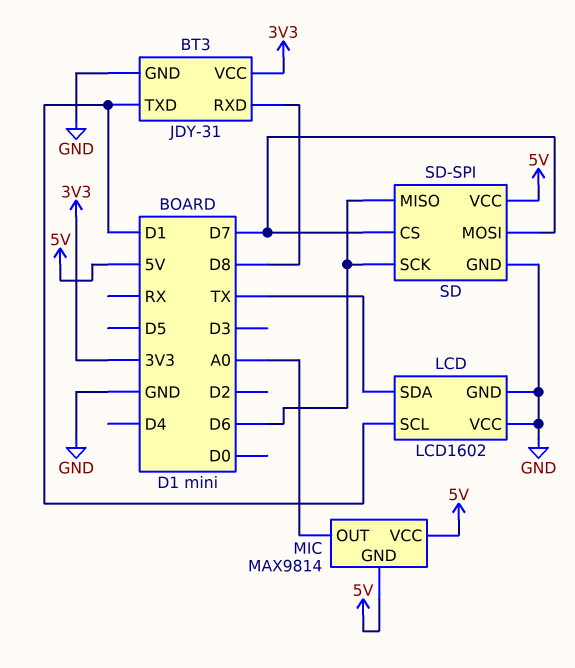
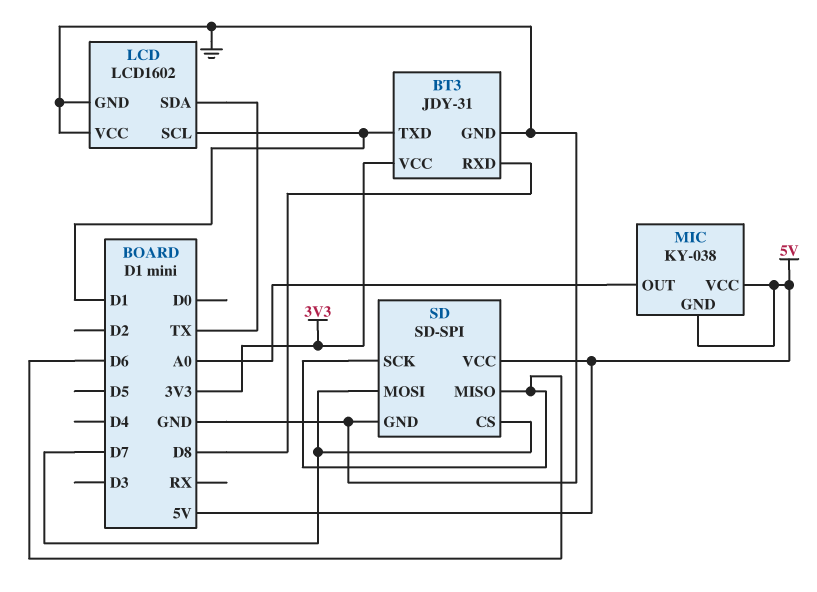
MIC: MAX9814 -> KY-038

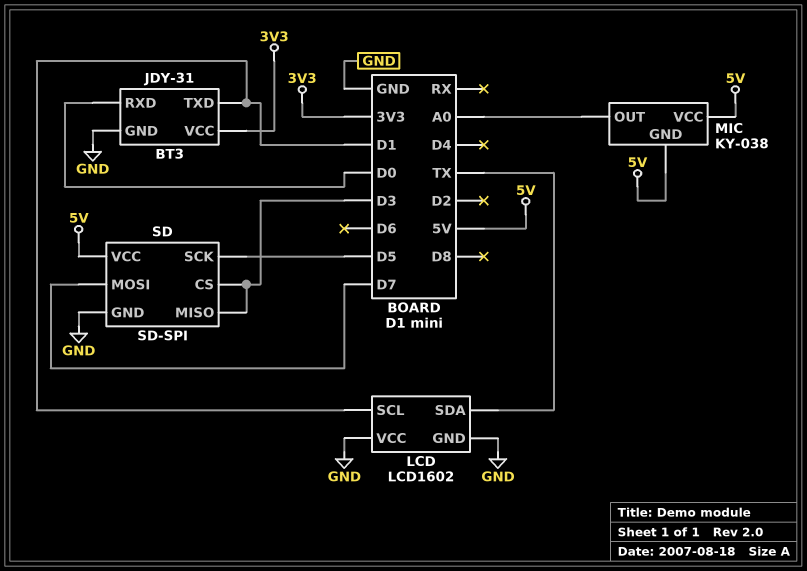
BT3 pin RXD: D8 -> D0
SD pin CS: D7 -> D3
SD pin MISO: D6 -> D3
SD pin SCK: D6 -> D5

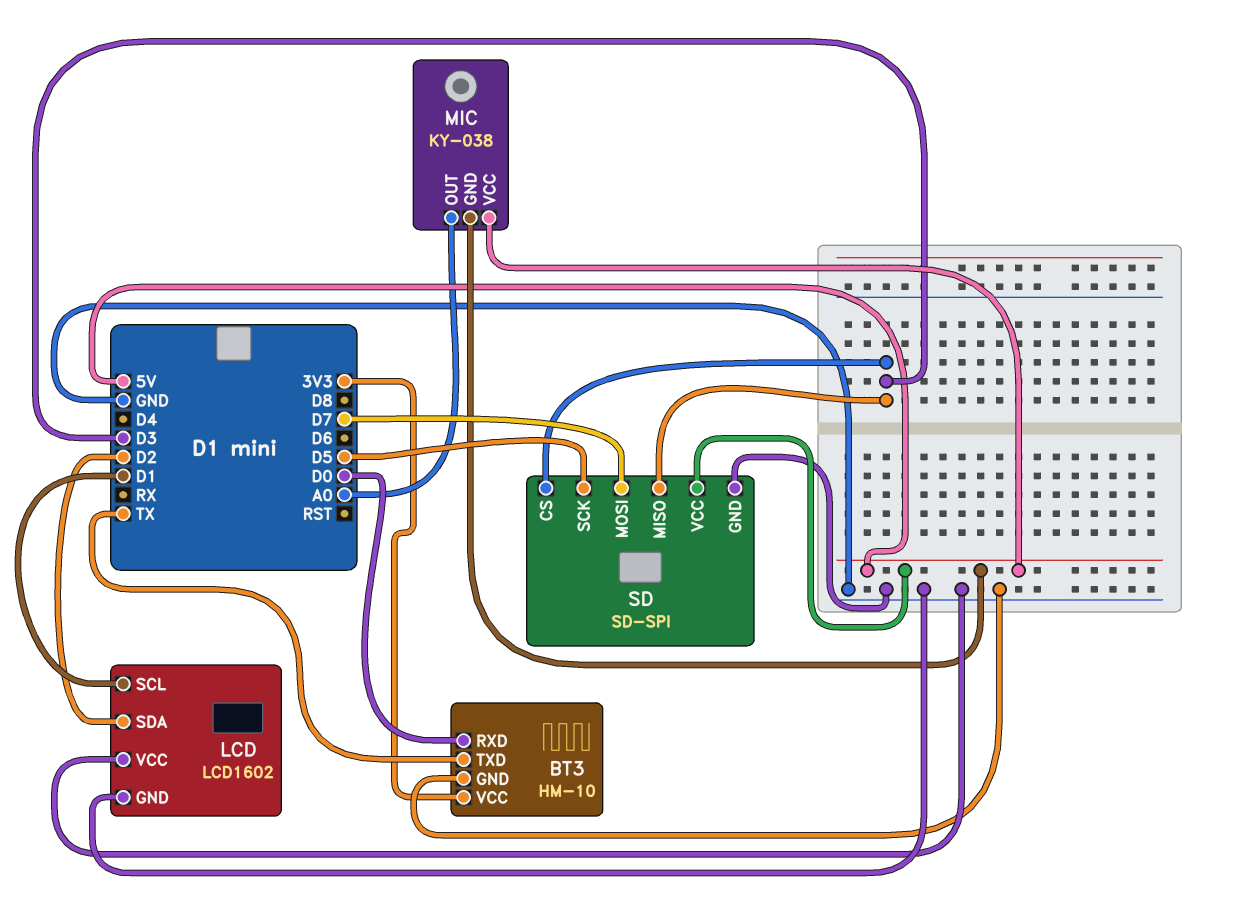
BT3: JDY-31 -> HM-10
BT3 pin TXD: D1 -> TX
LCD pin SDA: TX -> D2

